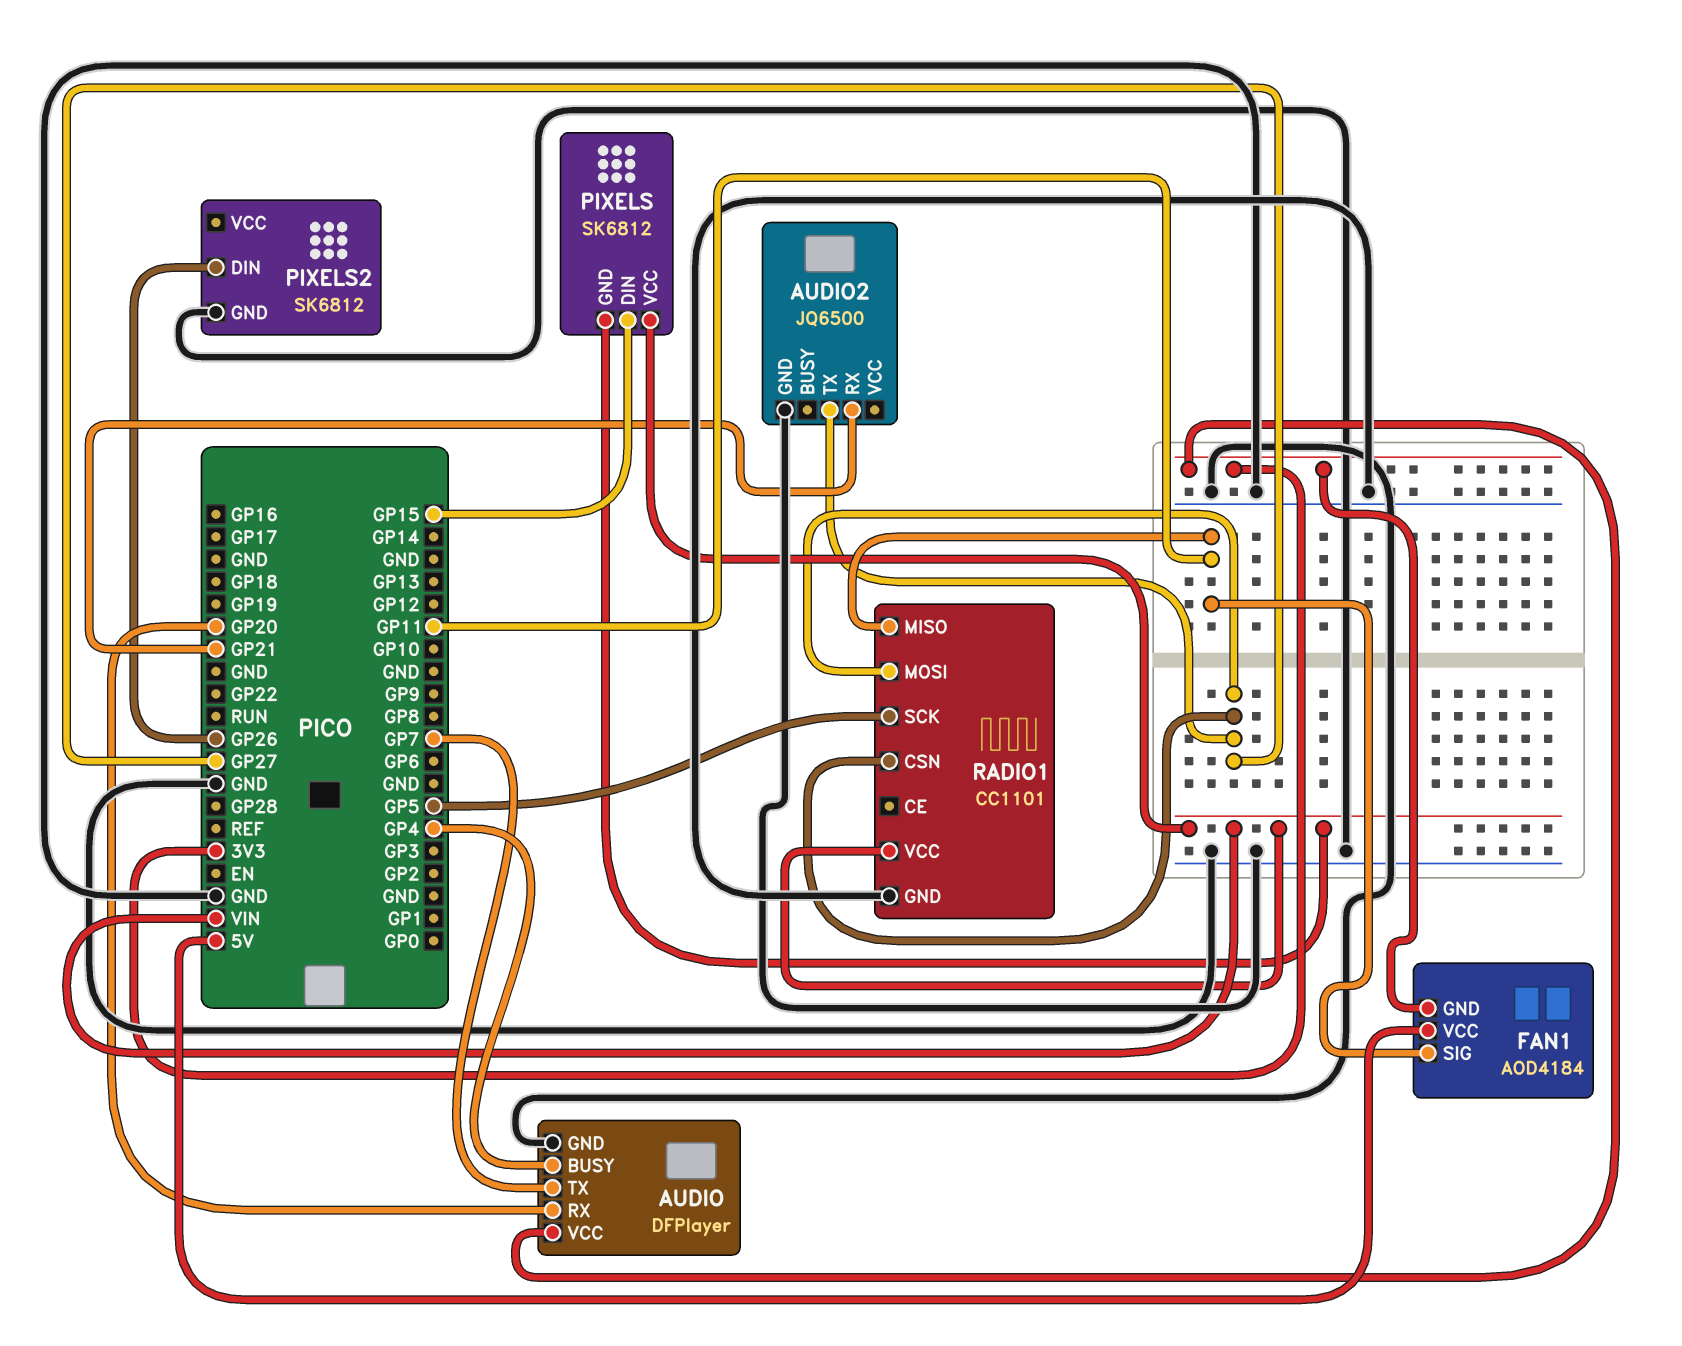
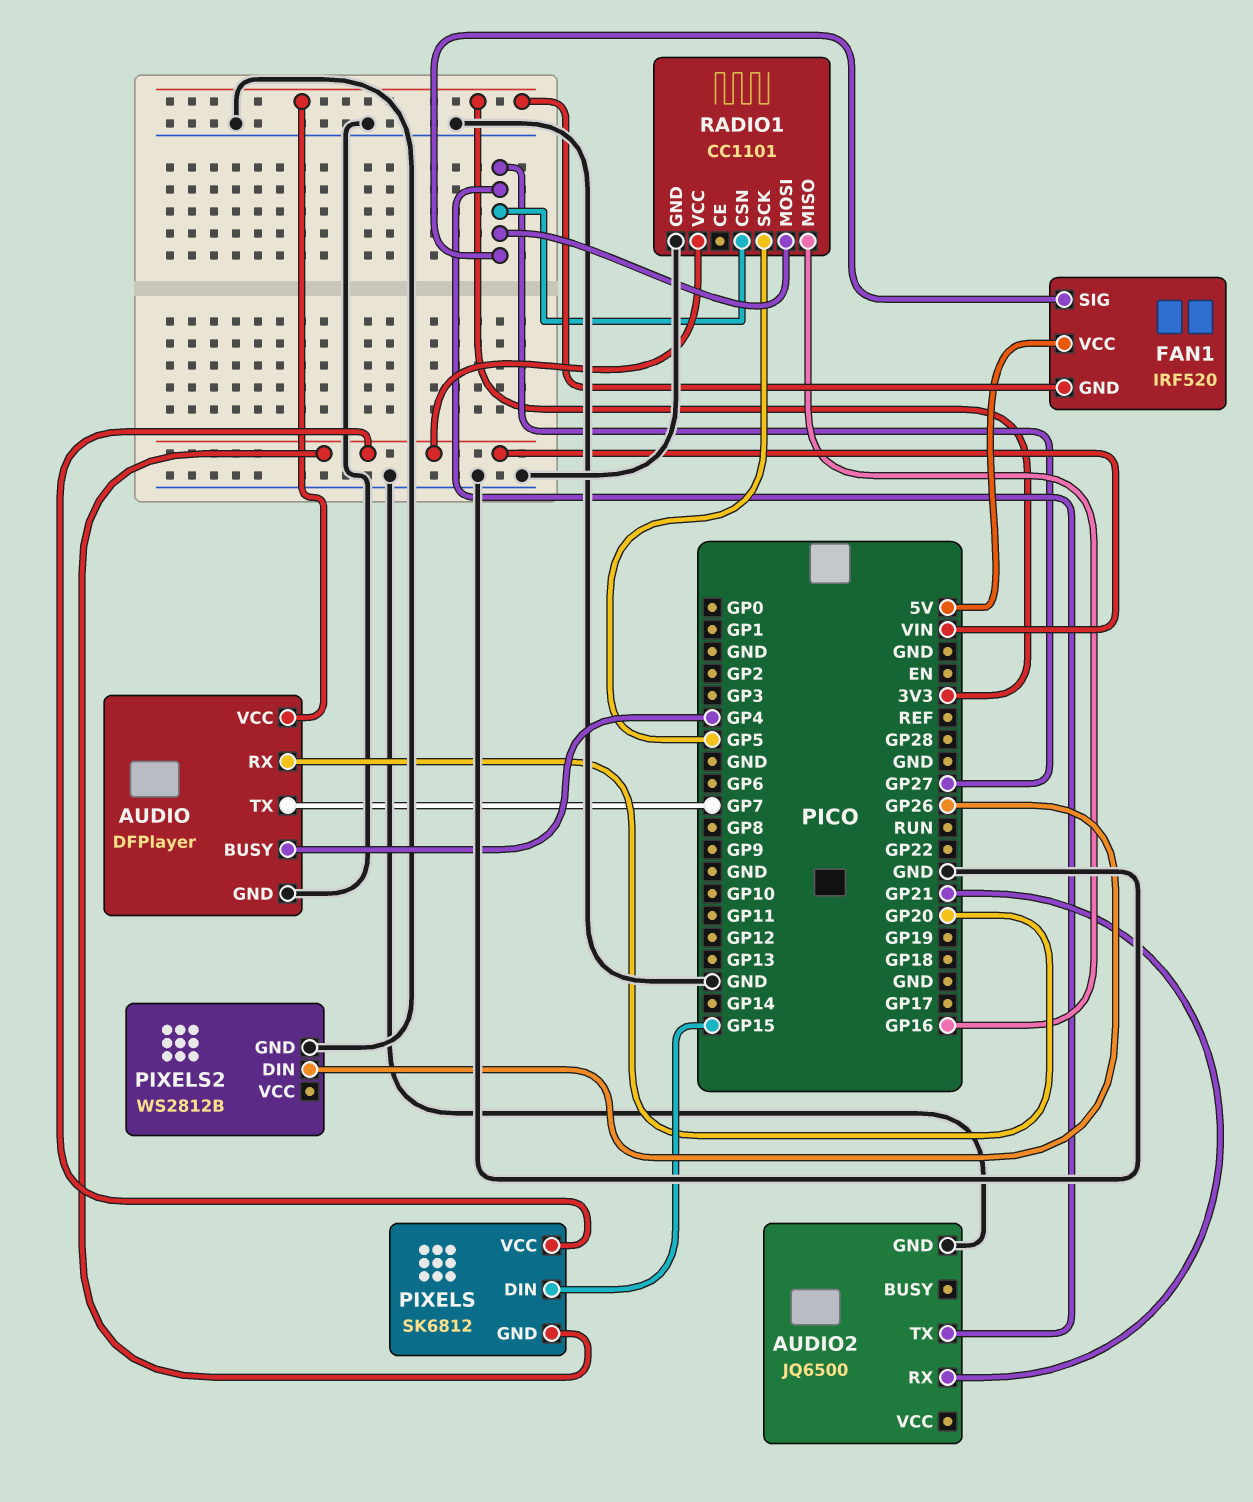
FAN1: AOD4184 -> IRF520
FAN1 pin SIG: GP11 -> GP27
PIXELS2: SK6812 -> WS2812B
RADIO1 pin MISO: GP11 -> GP16

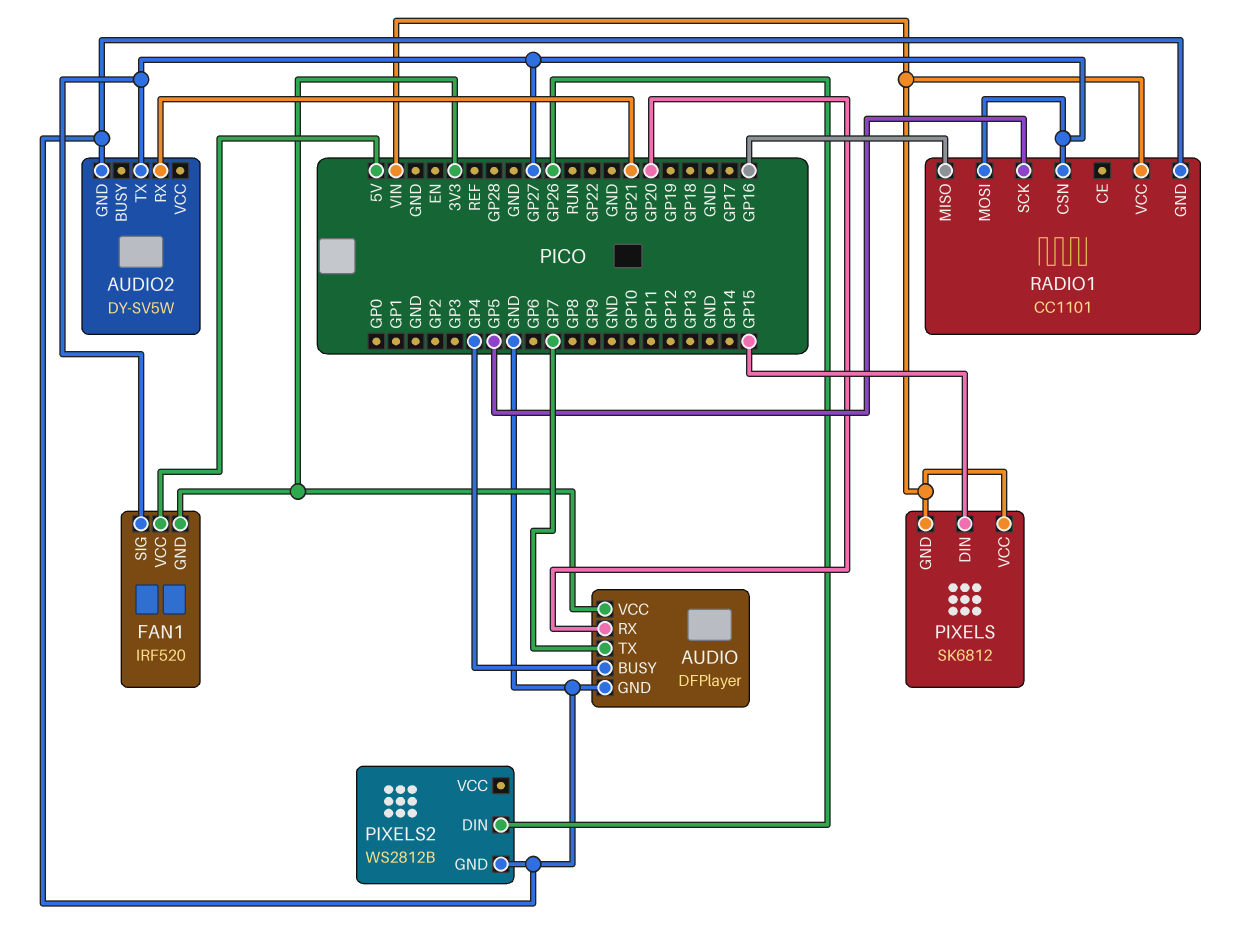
AUDIO2: JQ6500 -> DY-SV5W

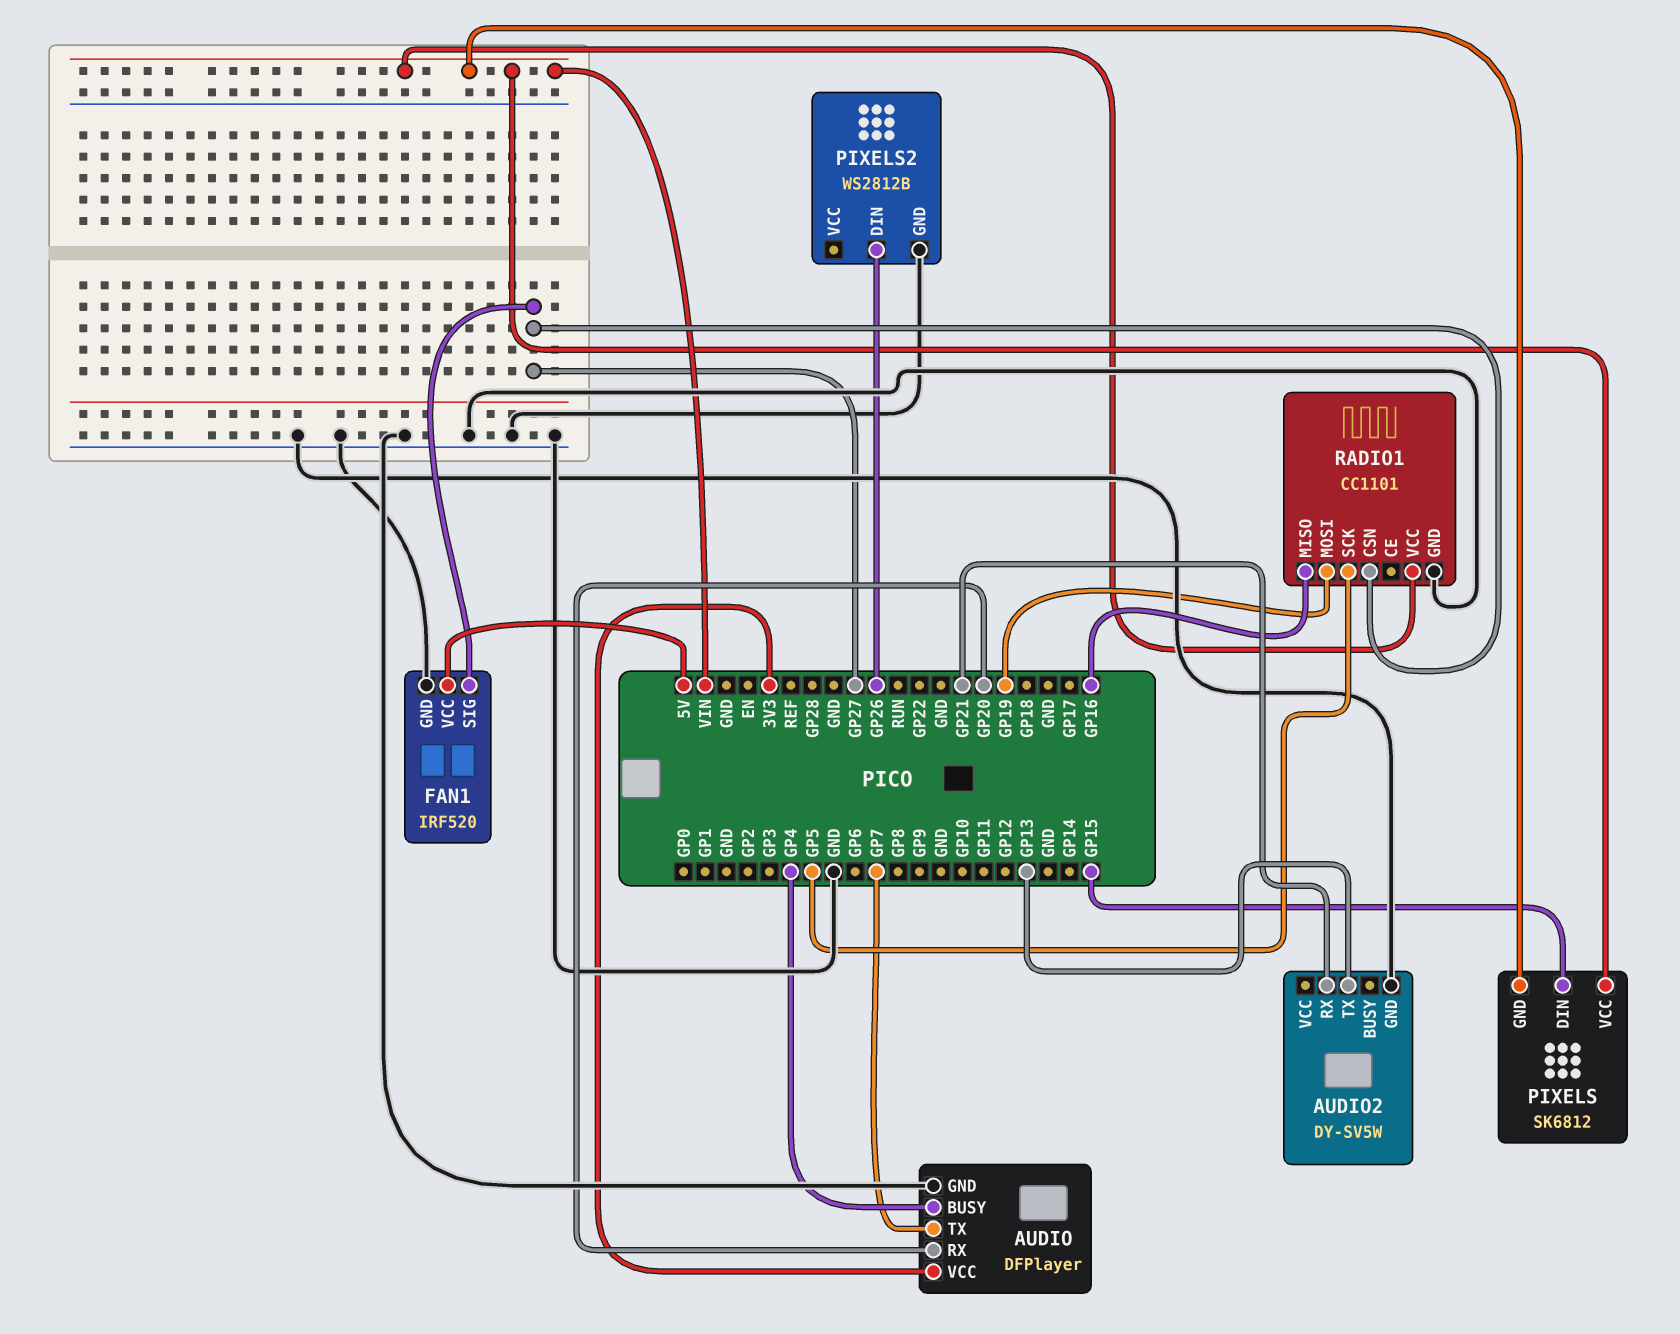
AUDIO2 pin TX: GP27 -> GP13
FAN1 pin GND: 3V3 -> GND
RADIO1 pin MOSI: GP27 -> GP19

